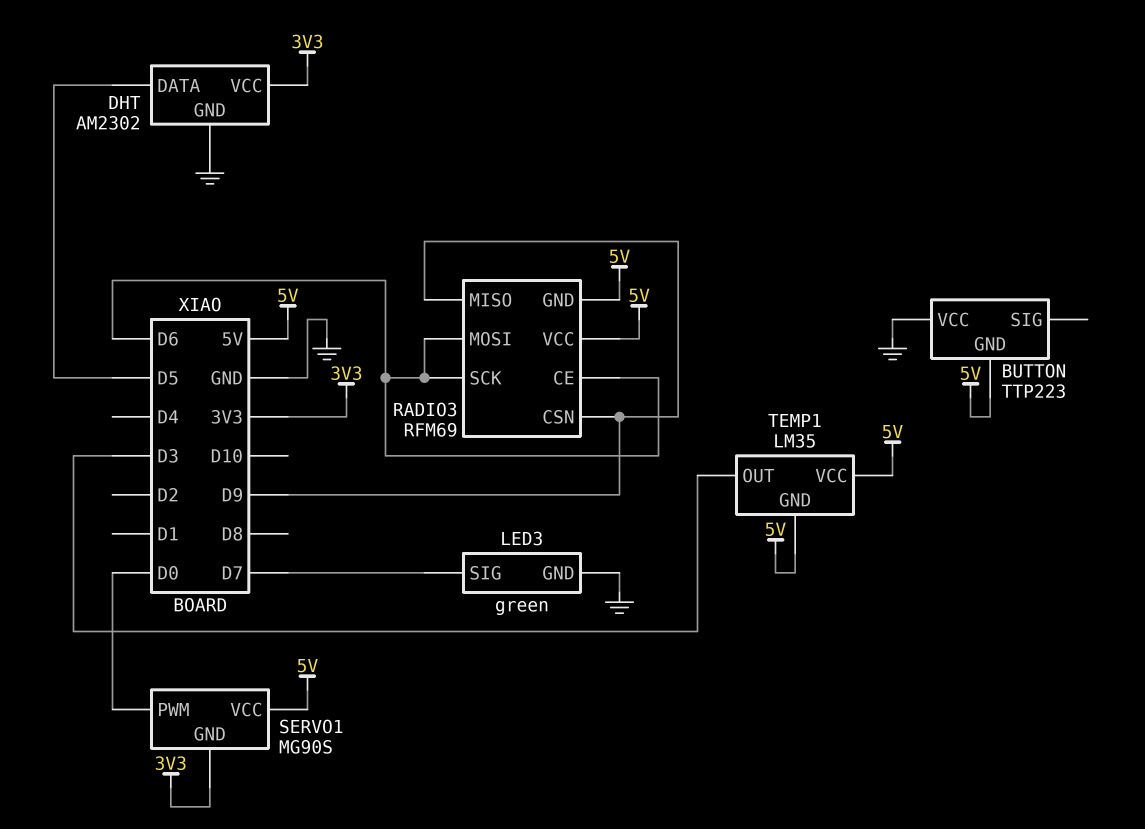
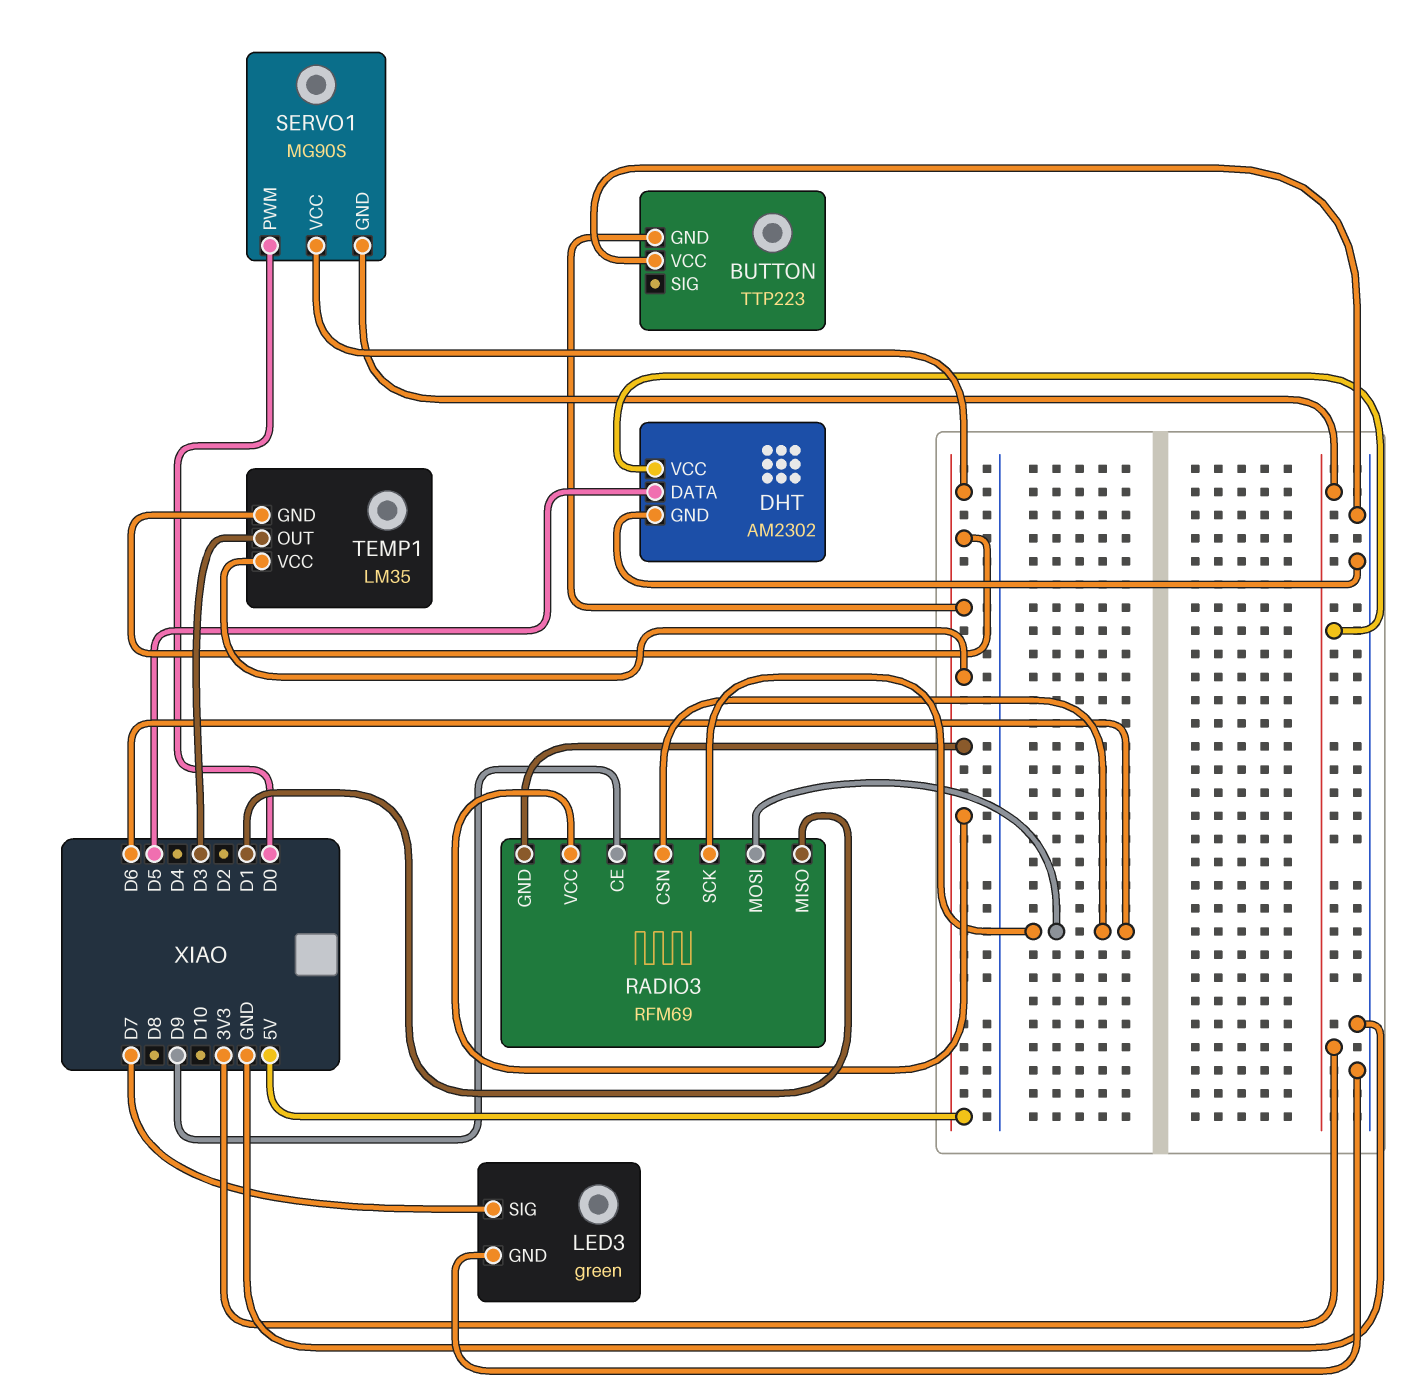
RADIO3 pin CE: D6 -> D9
RADIO3 pin CSN: D9 -> D6
RADIO3 pin MISO: D9 -> D1

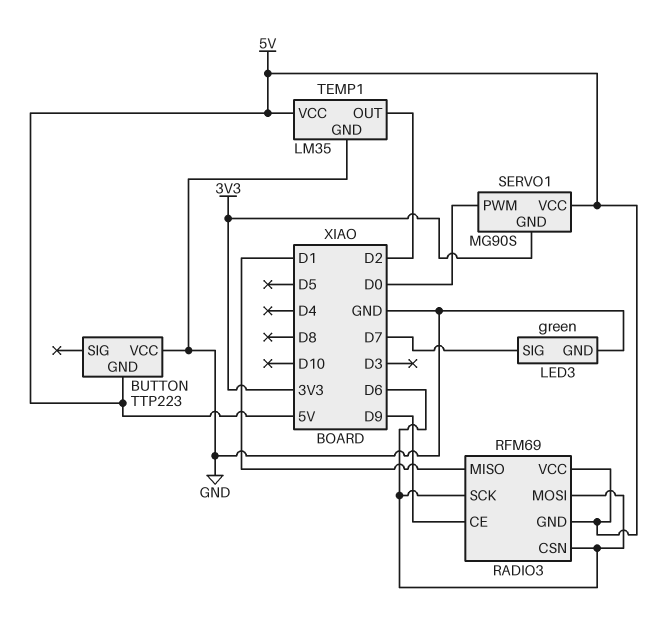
DHT: AM2302 -> none
DHT pin DATA: D5 -> none
DHT pin GND: GND -> none
DHT pin VCC: 3V3 -> none
TEMP1 pin GND: 5V -> GND
TEMP1 pin OUT: D3 -> D2

